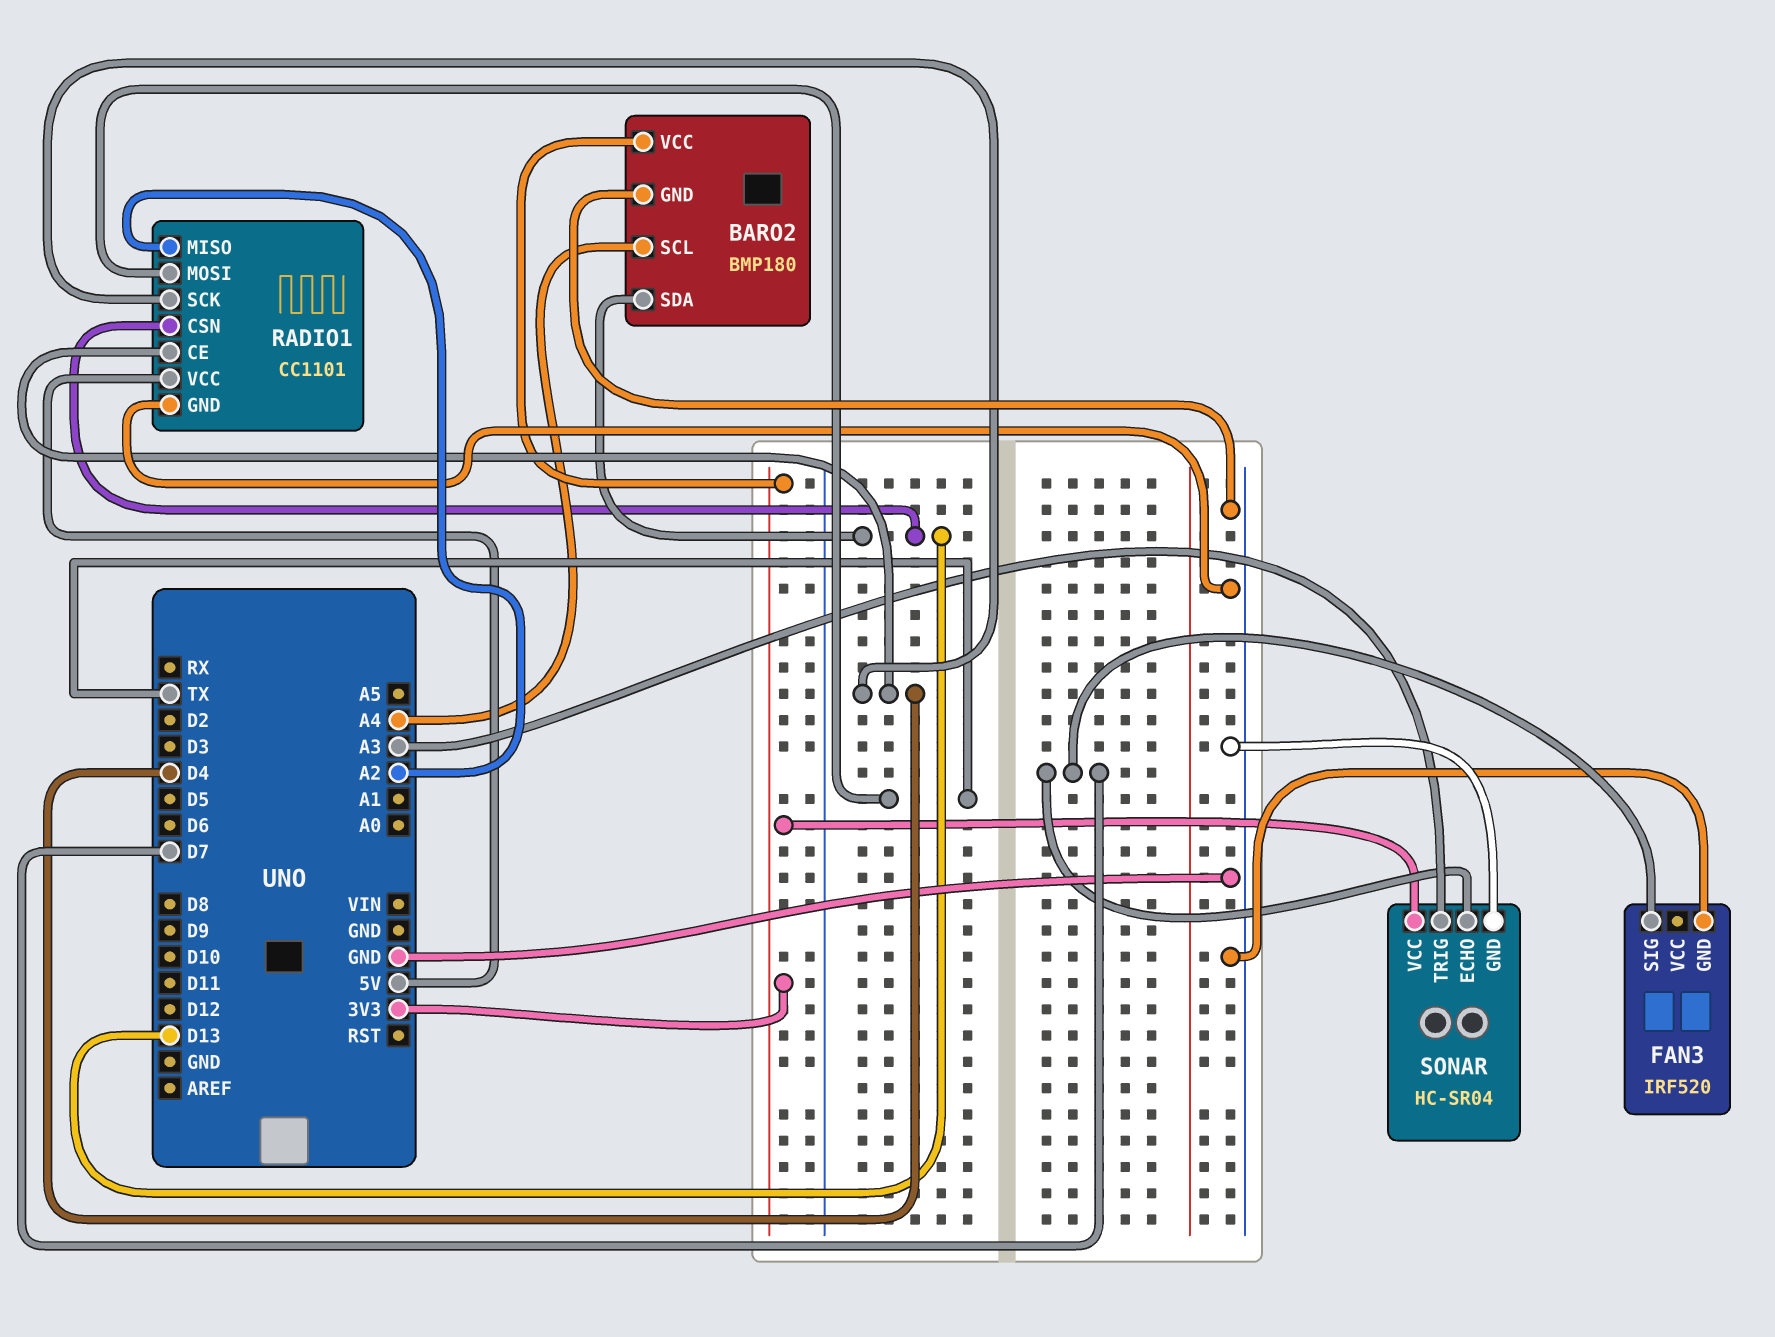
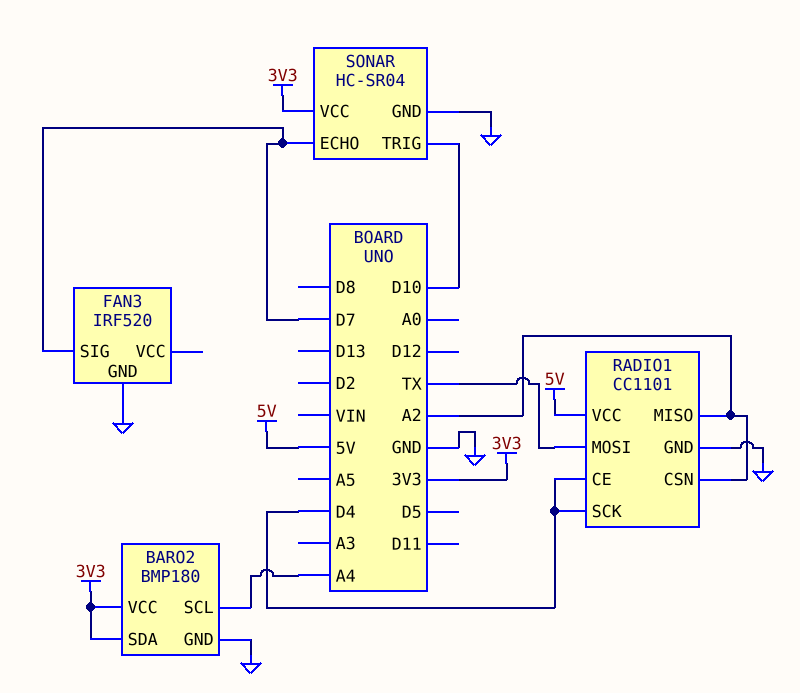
BARO2 pin SDA: D13 -> 3V3
RADIO1 pin CSN: D13 -> A2
SONAR pin TRIG: A3 -> D10

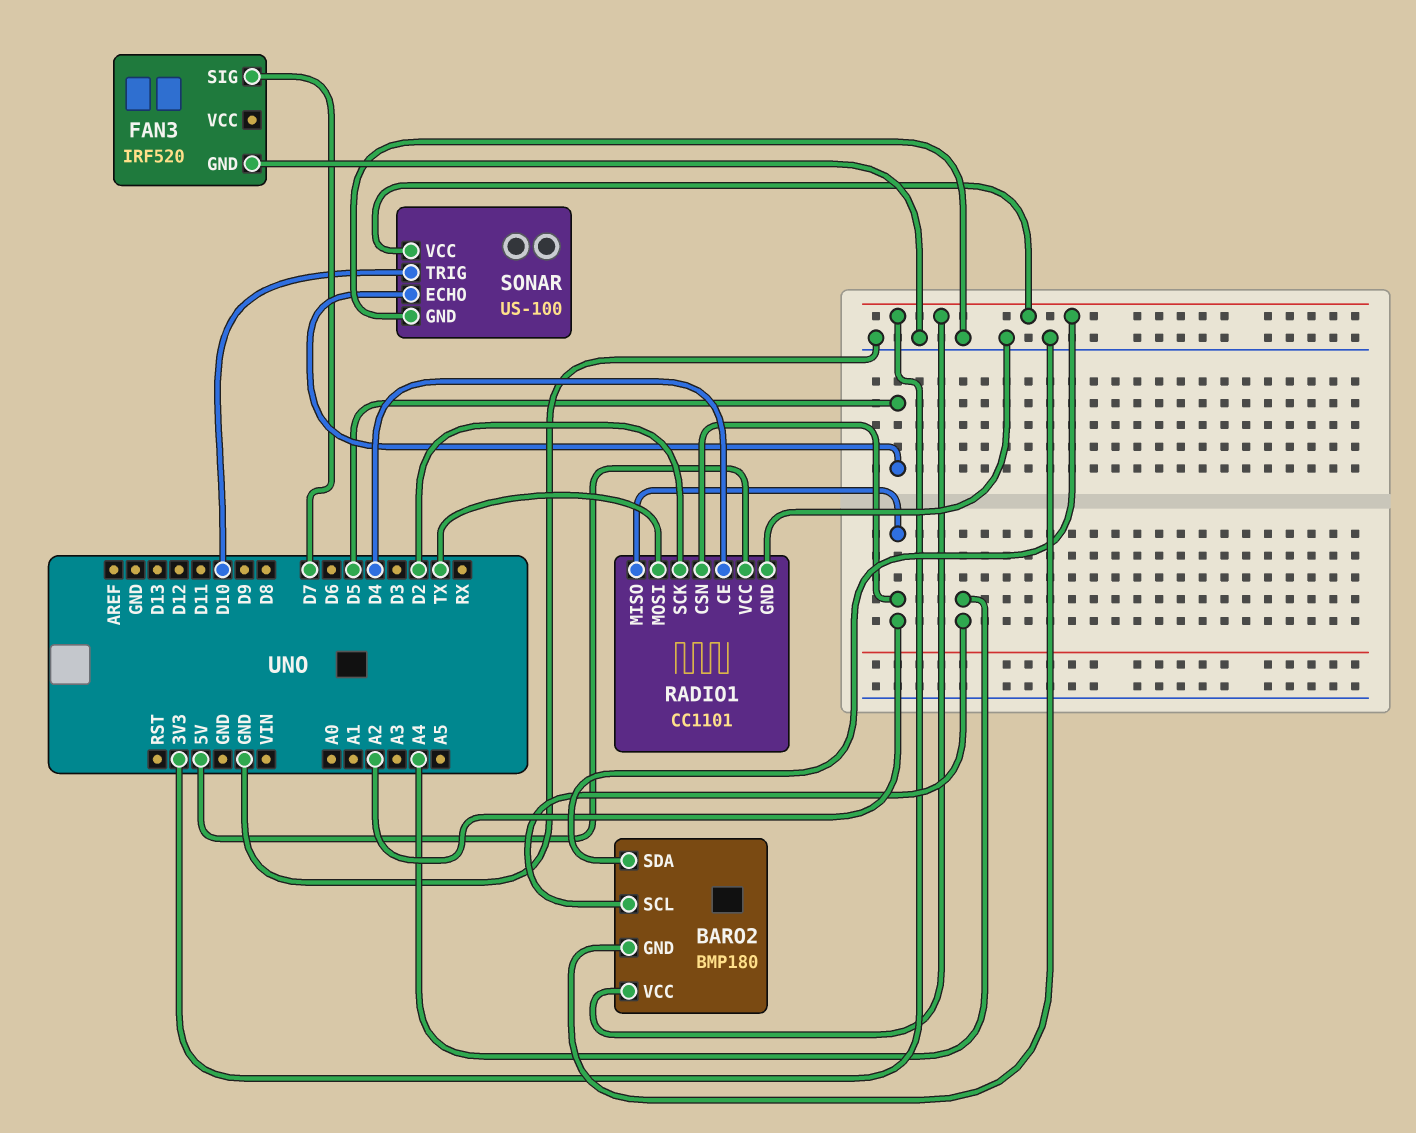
RADIO1 pin SCK: D4 -> D2
SONAR: HC-SR04 -> US-100
SONAR pin ECHO: D7 -> D5

